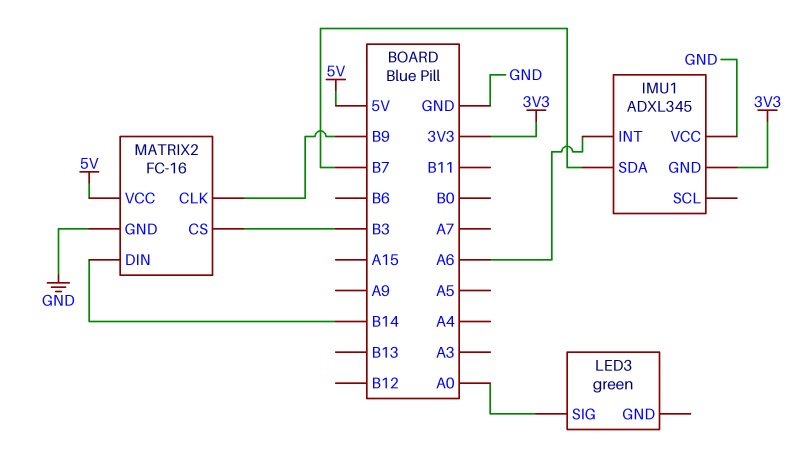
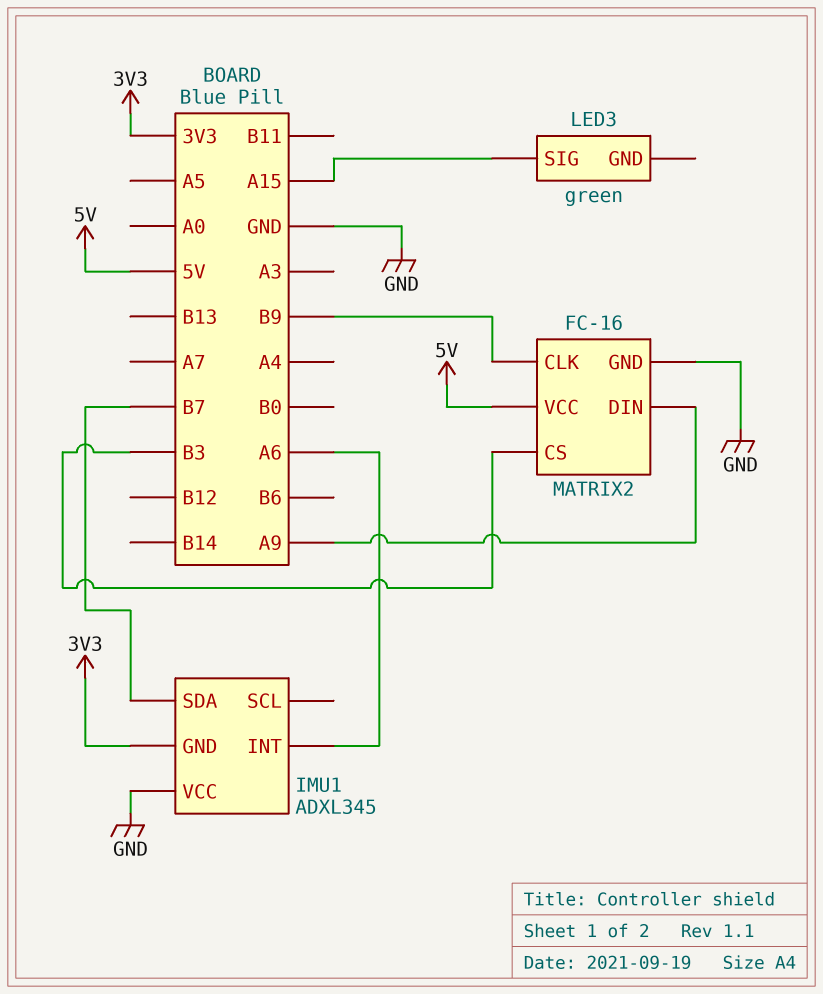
LED3 pin SIG: A0 -> A15
MATRIX2 pin DIN: B14 -> A9

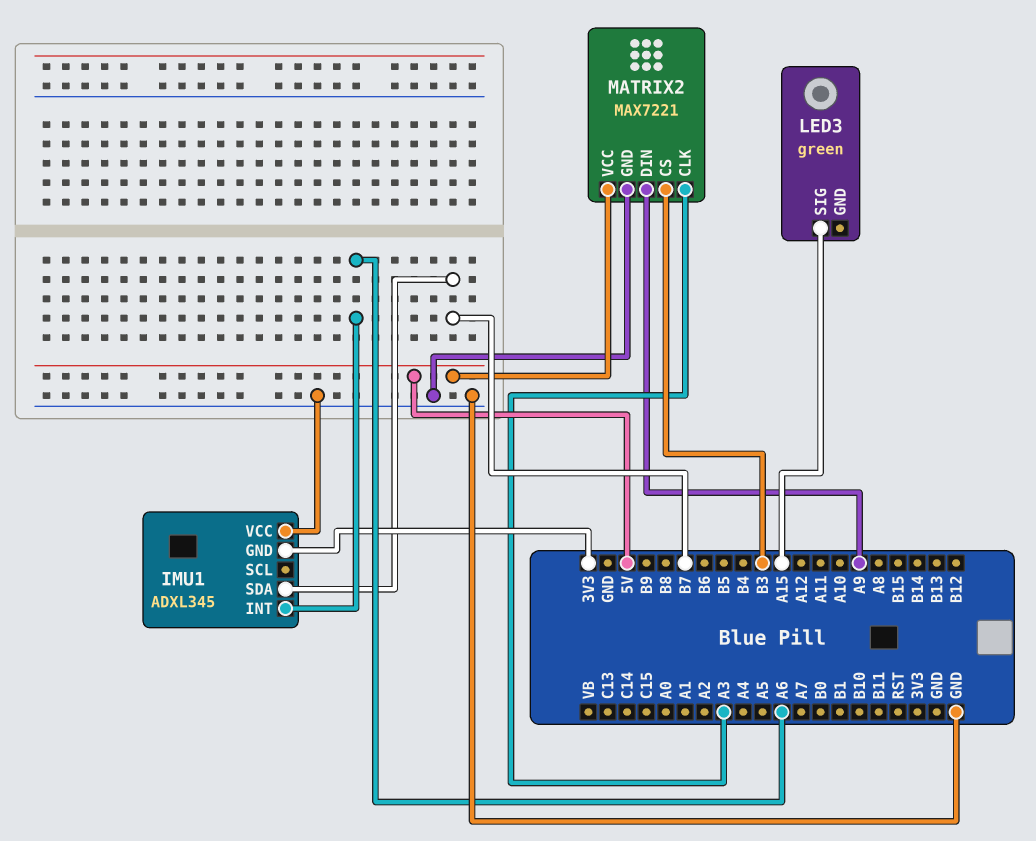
MATRIX2: FC-16 -> MAX7221
MATRIX2 pin CLK: B9 -> A3

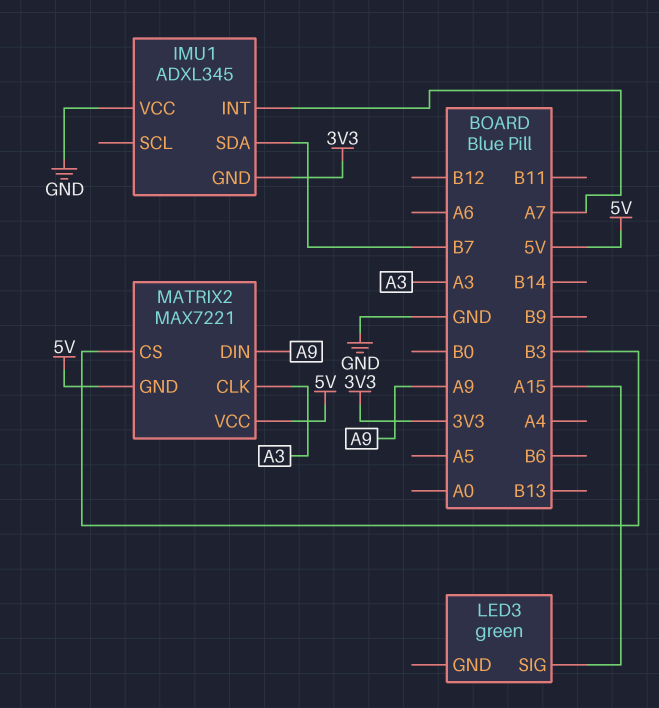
IMU1 pin INT: A6 -> A7
MATRIX2 pin GND: GND -> 5V

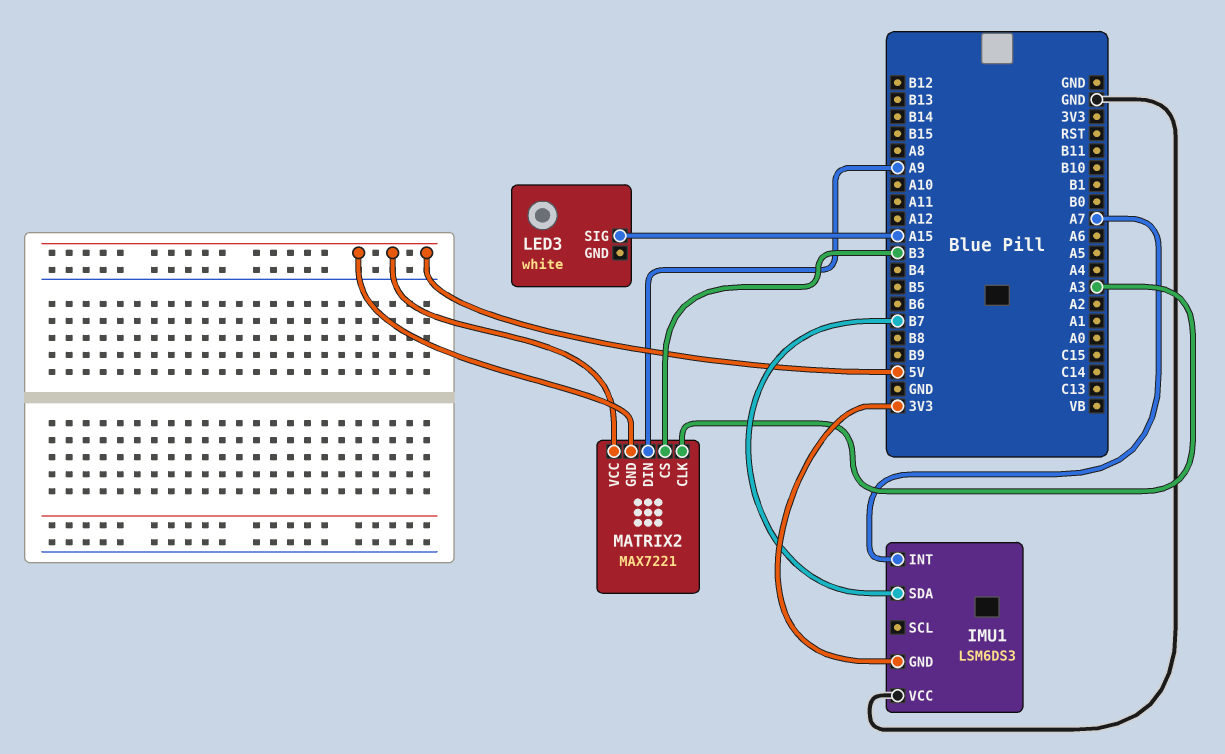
IMU1: ADXL345 -> LSM6DS3
LED3: green -> white

